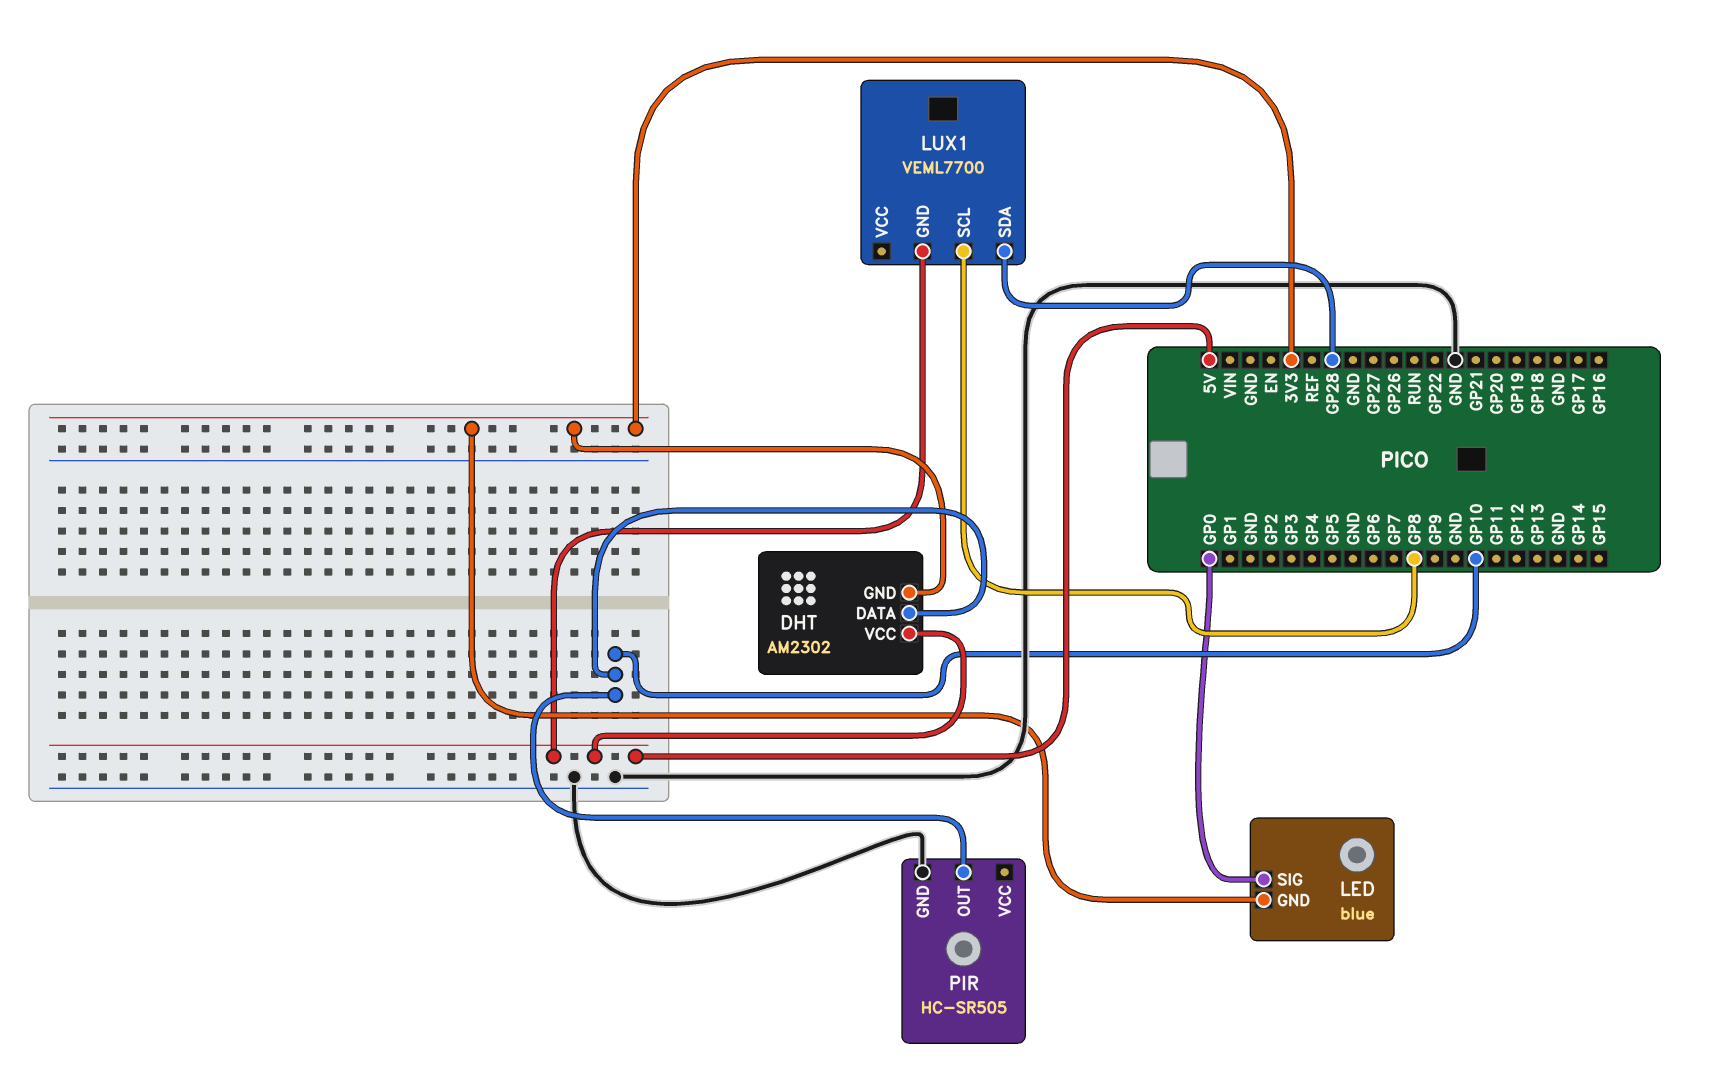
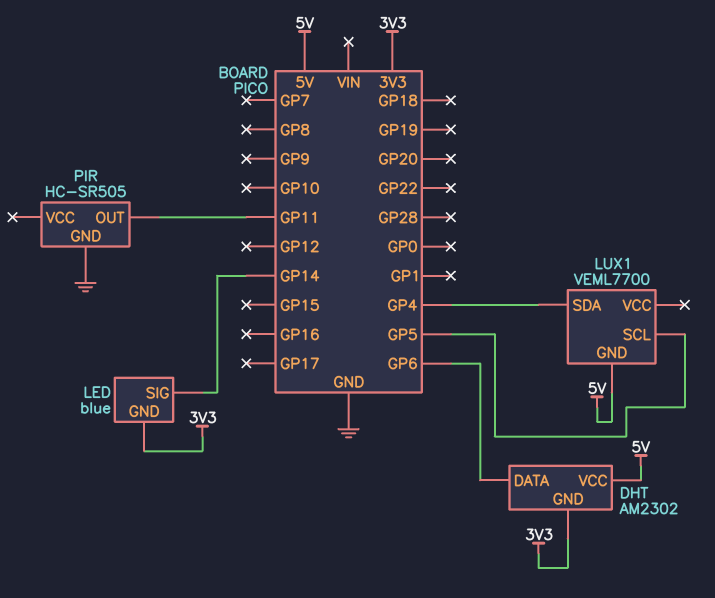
DHT pin DATA: GP10 -> GP6
LED pin SIG: GP0 -> GP14
LUX1 pin SCL: GP8 -> GP5
LUX1 pin SDA: GP28 -> GP4
PIR pin OUT: GP10 -> GP11

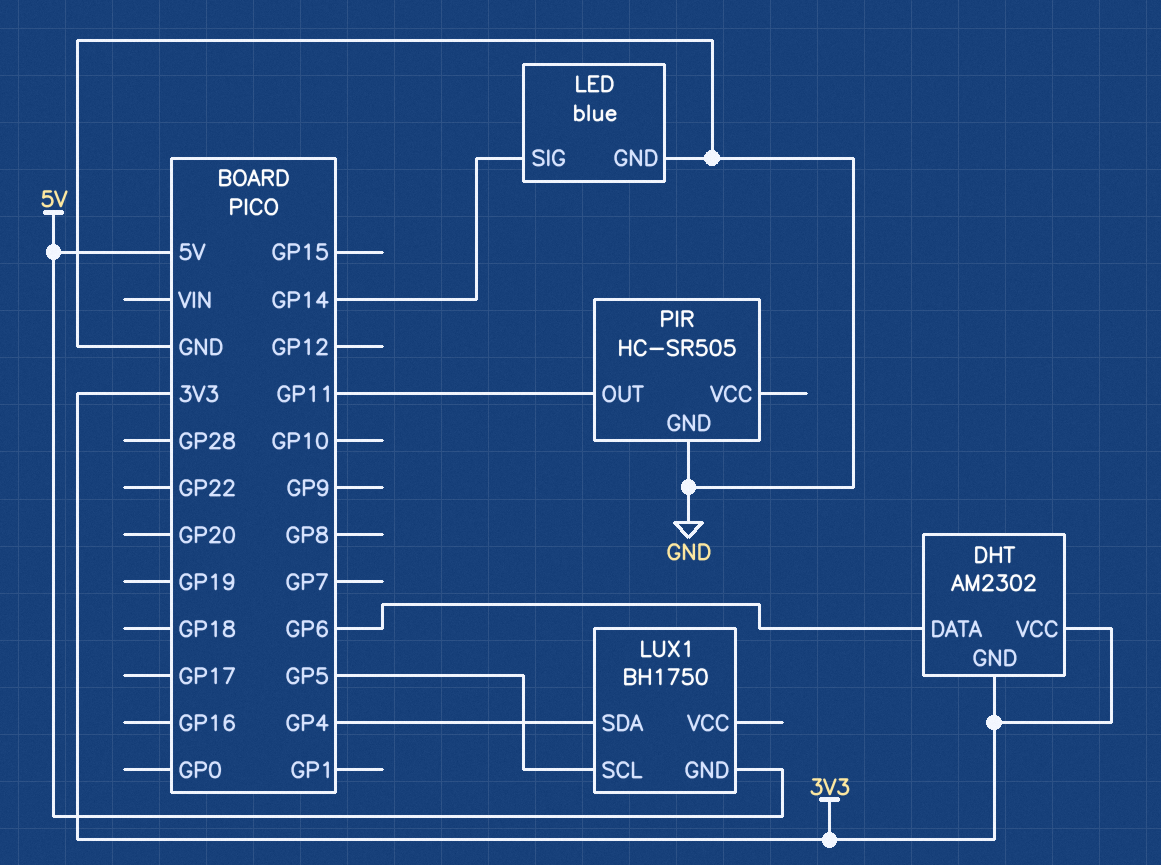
DHT pin VCC: 5V -> 3V3
LED pin GND: 3V3 -> GND
LUX1: VEML7700 -> BH1750

